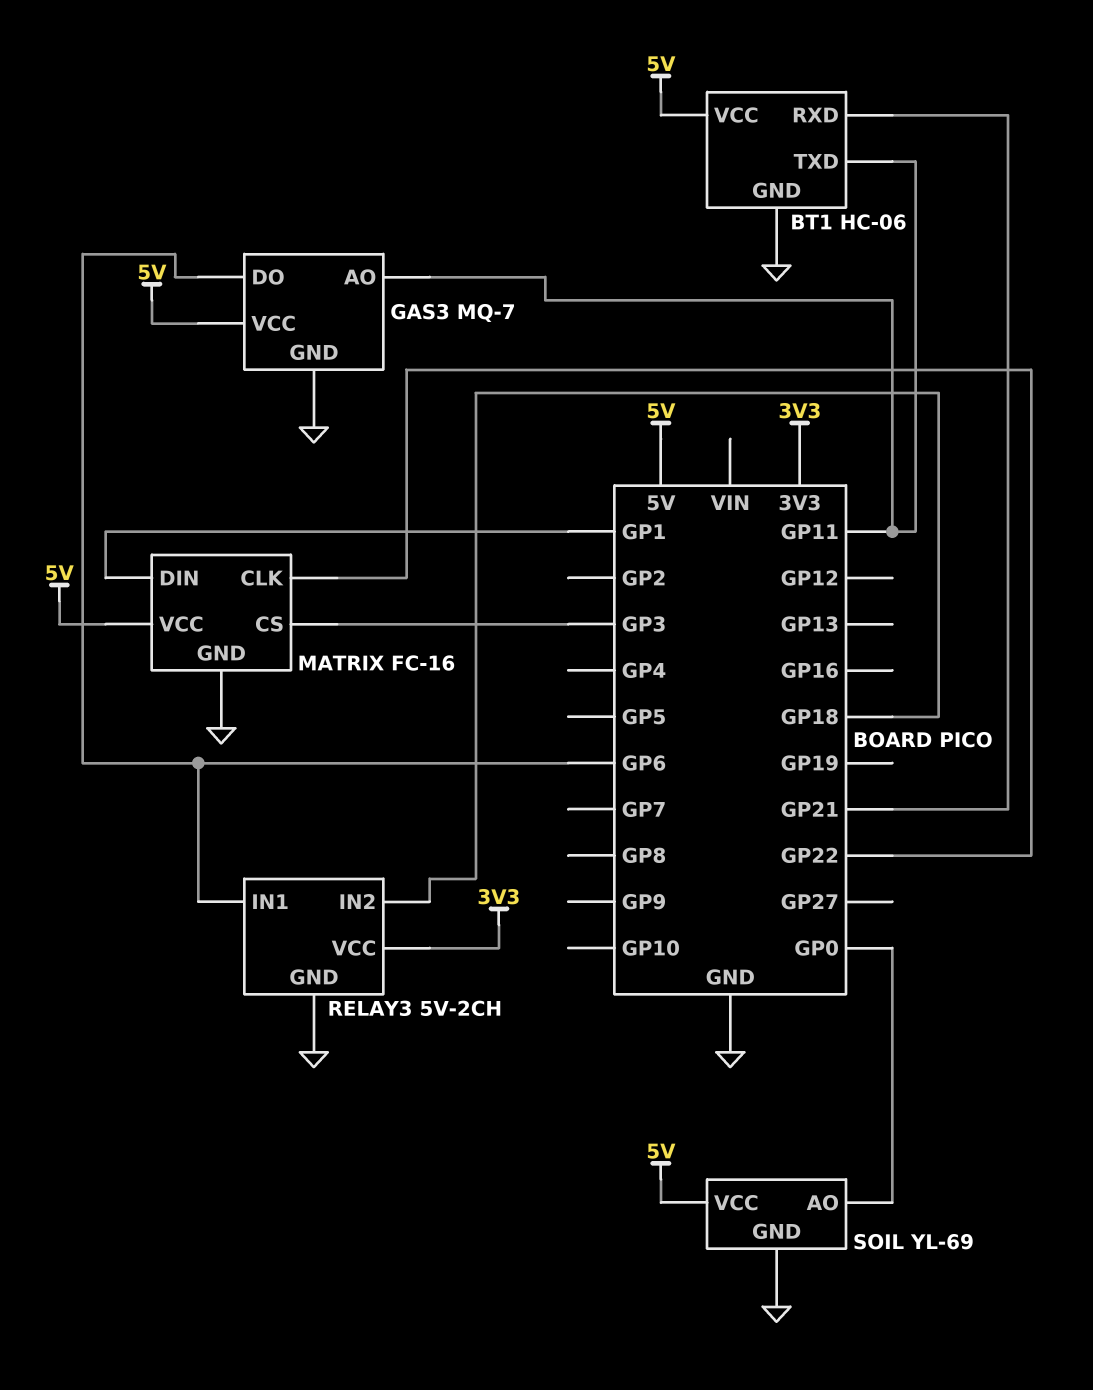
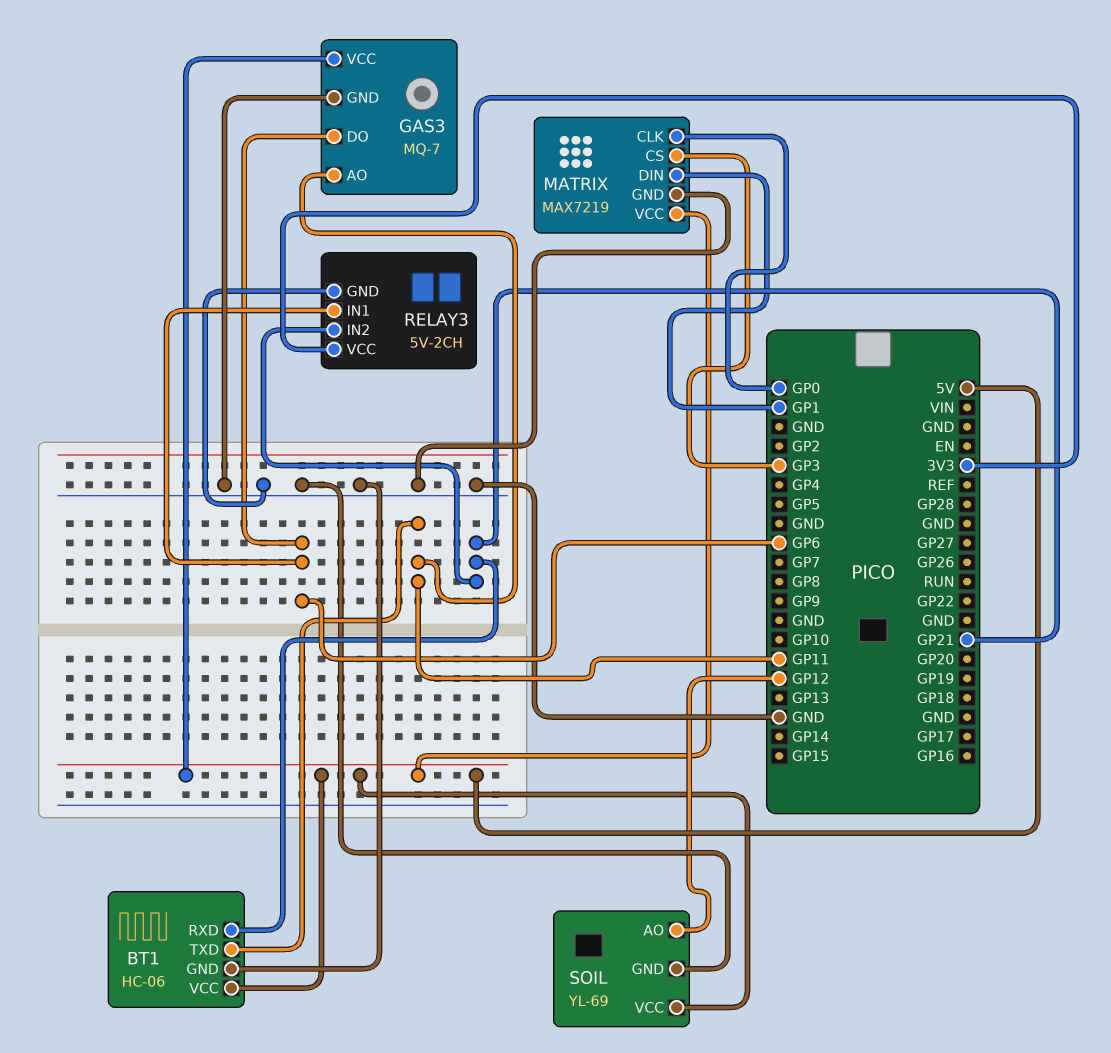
MATRIX: FC-16 -> MAX7219
MATRIX pin CLK: GP22 -> GP0
RELAY3 pin IN2: GP18 -> GP21
SOIL pin AO: GP0 -> GP12

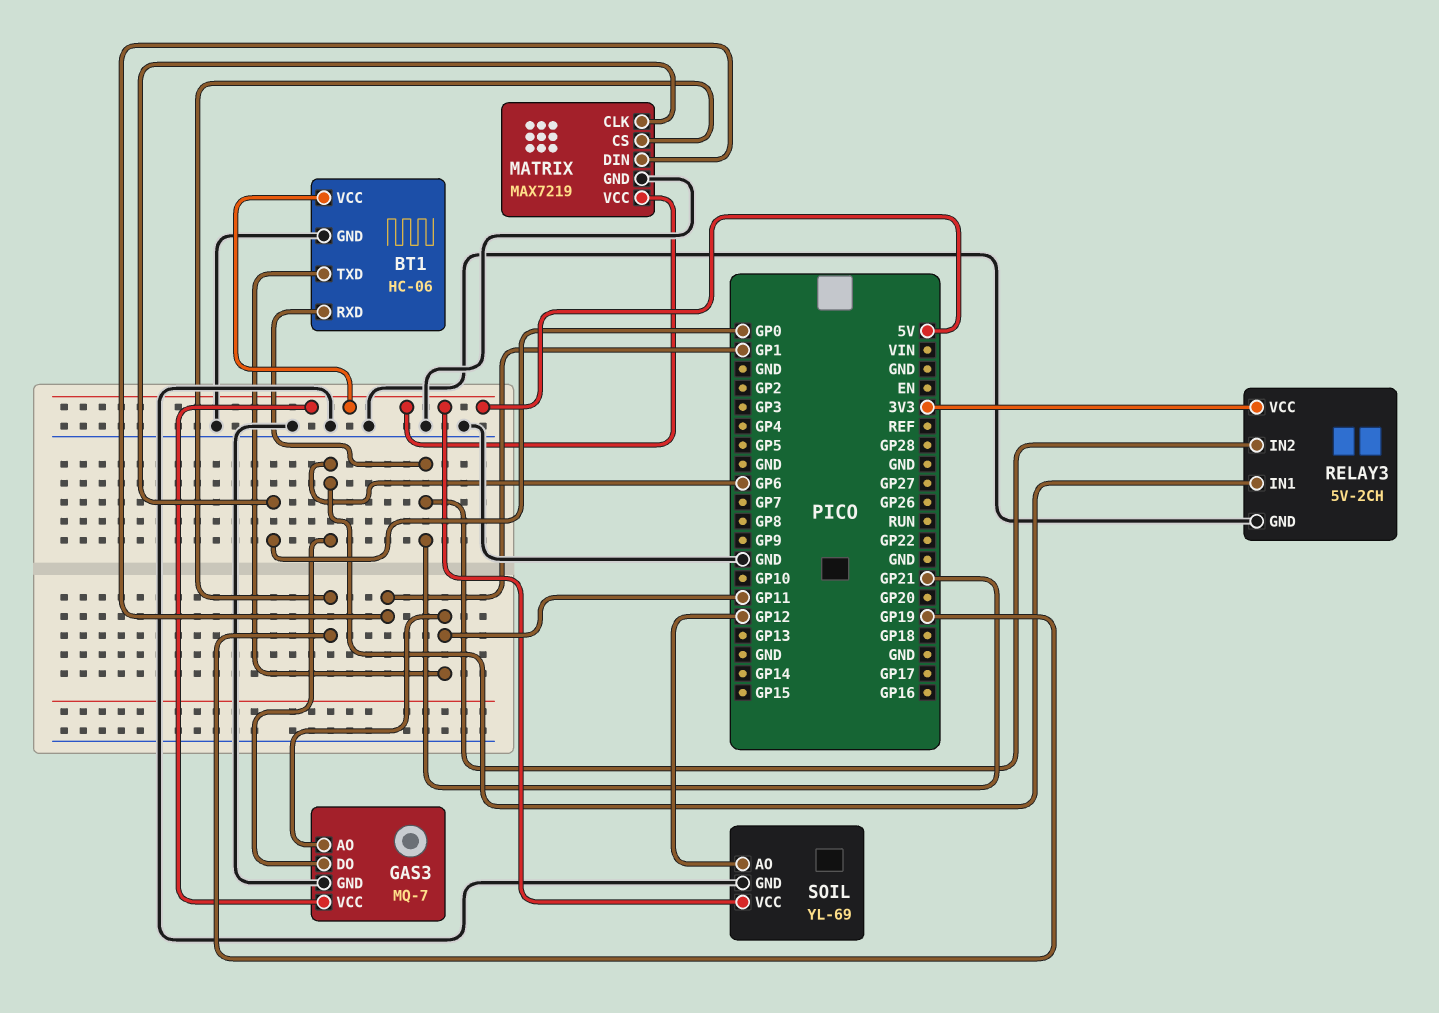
MATRIX pin CS: GP3 -> GP19

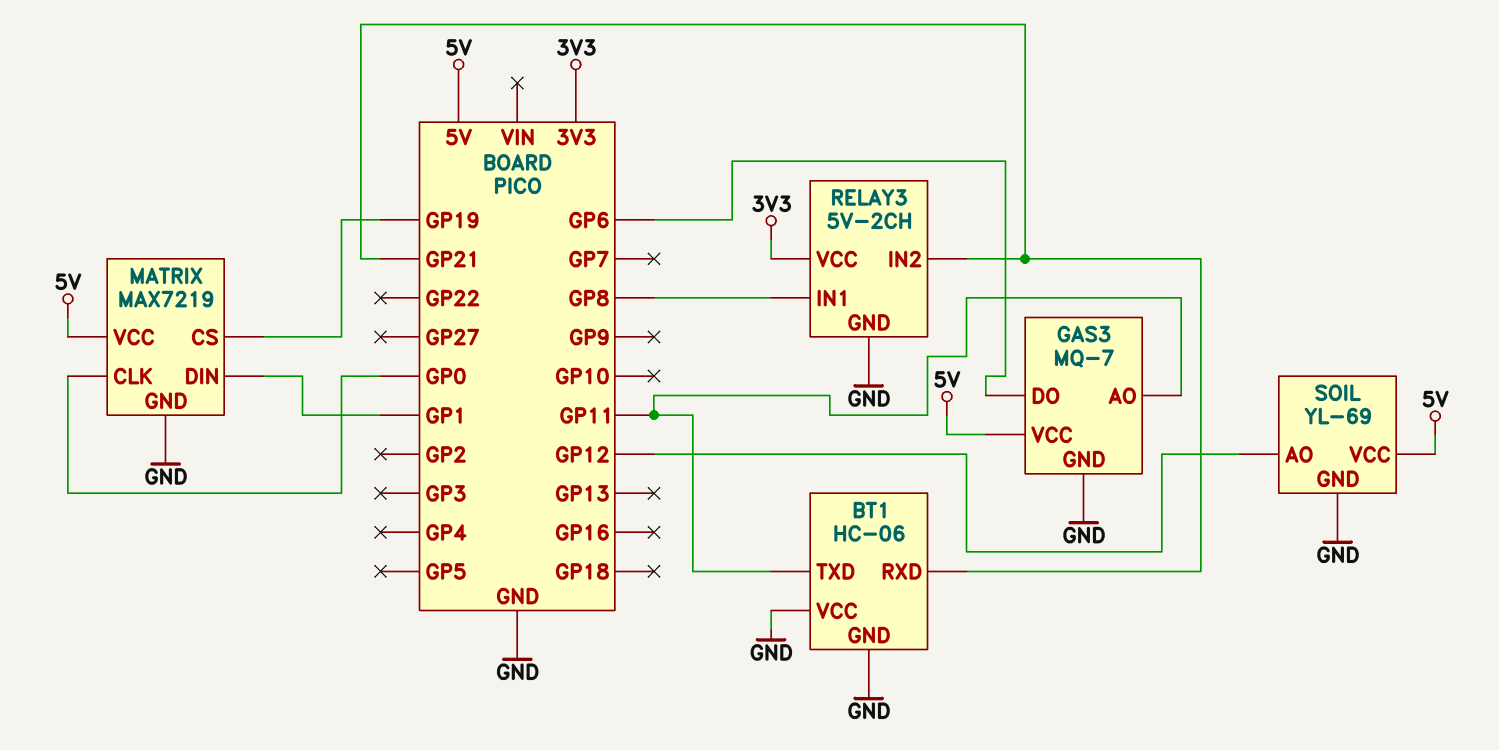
BT1 pin VCC: 5V -> GND
RELAY3 pin IN1: GP6 -> GP8

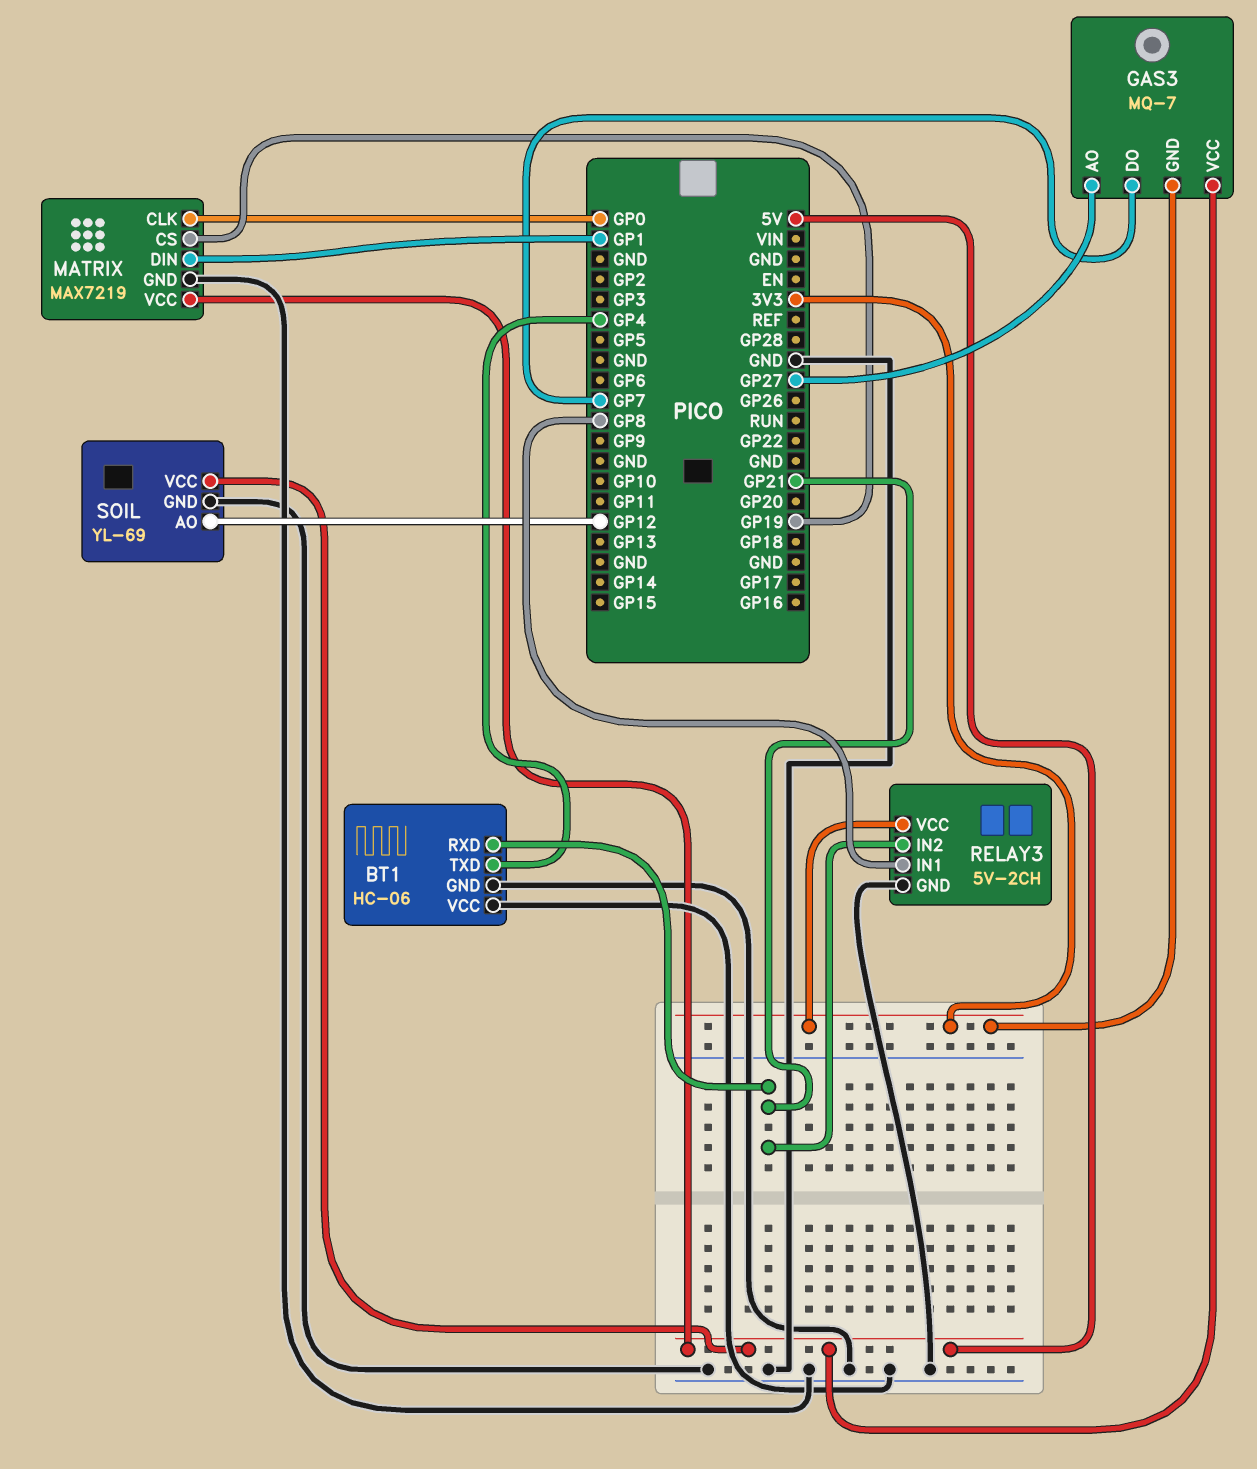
BT1 pin TXD: GP11 -> GP4
GAS3 pin AO: GP11 -> GP27
GAS3 pin DO: GP6 -> GP7
GAS3 pin GND: GND -> 3V3

